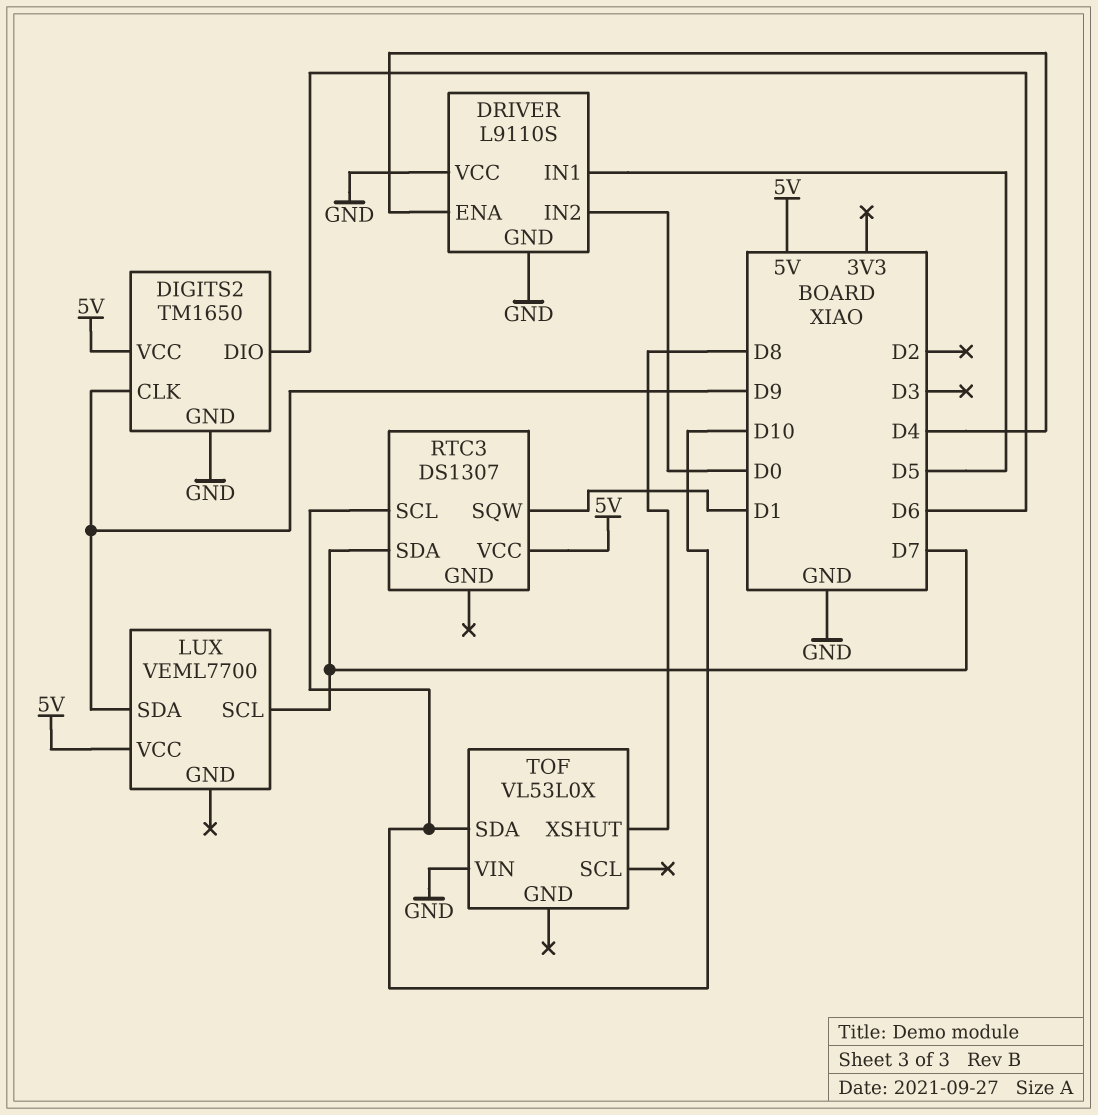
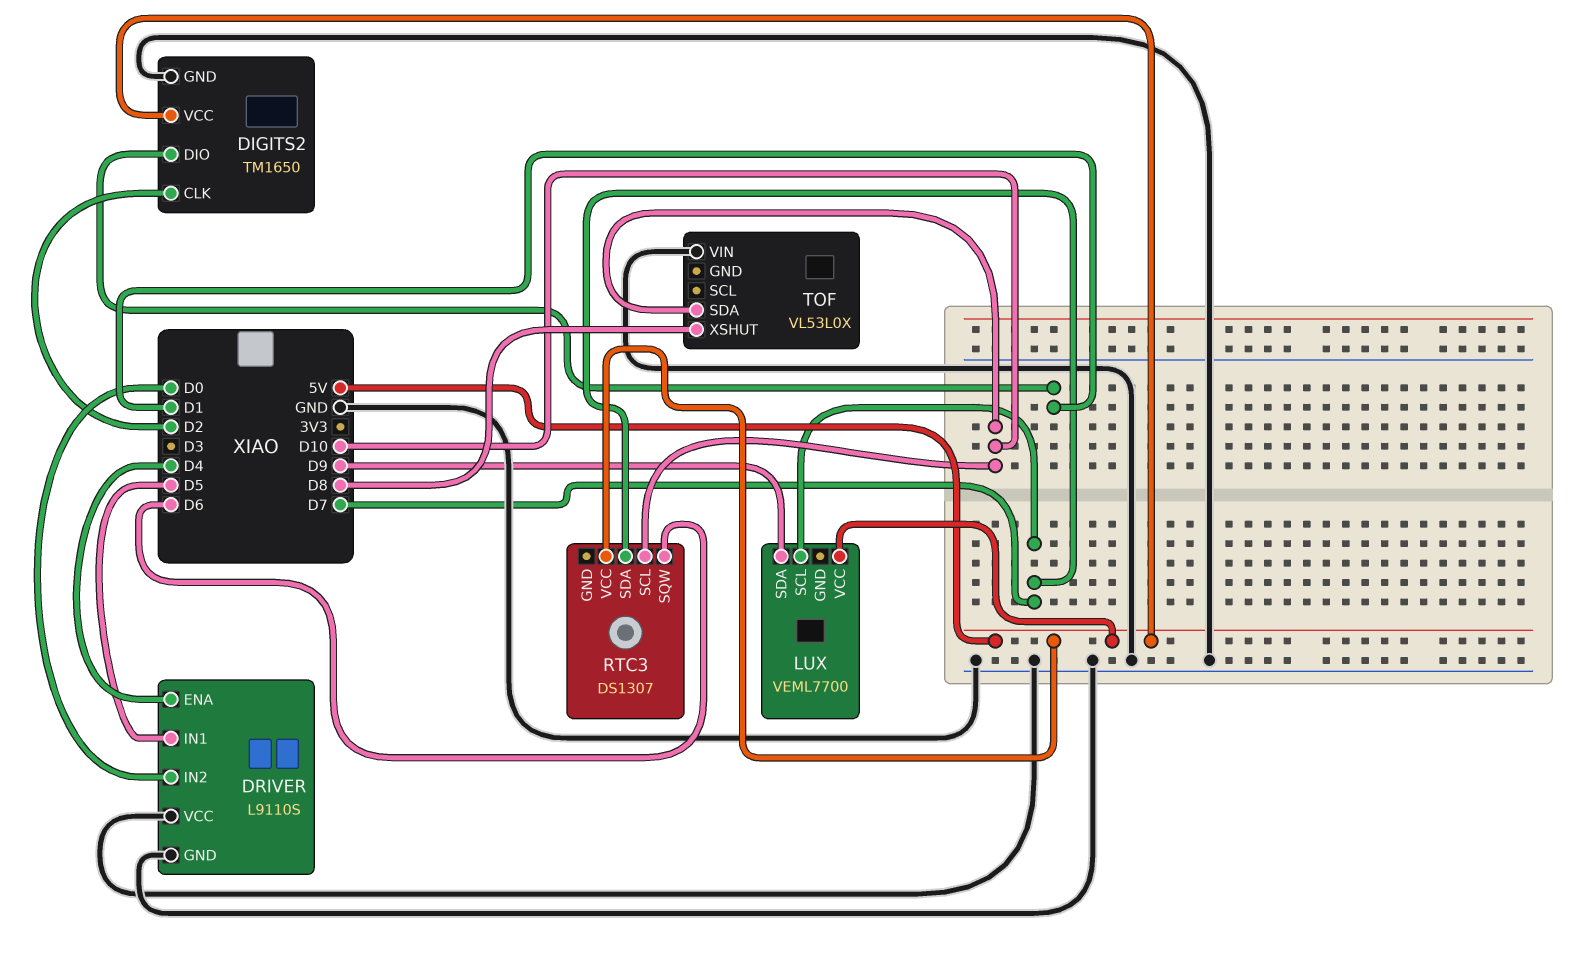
DIGITS2 pin CLK: D9 -> D2
DIGITS2 pin DIO: D6 -> D1
RTC3 pin SQW: D1 -> D6

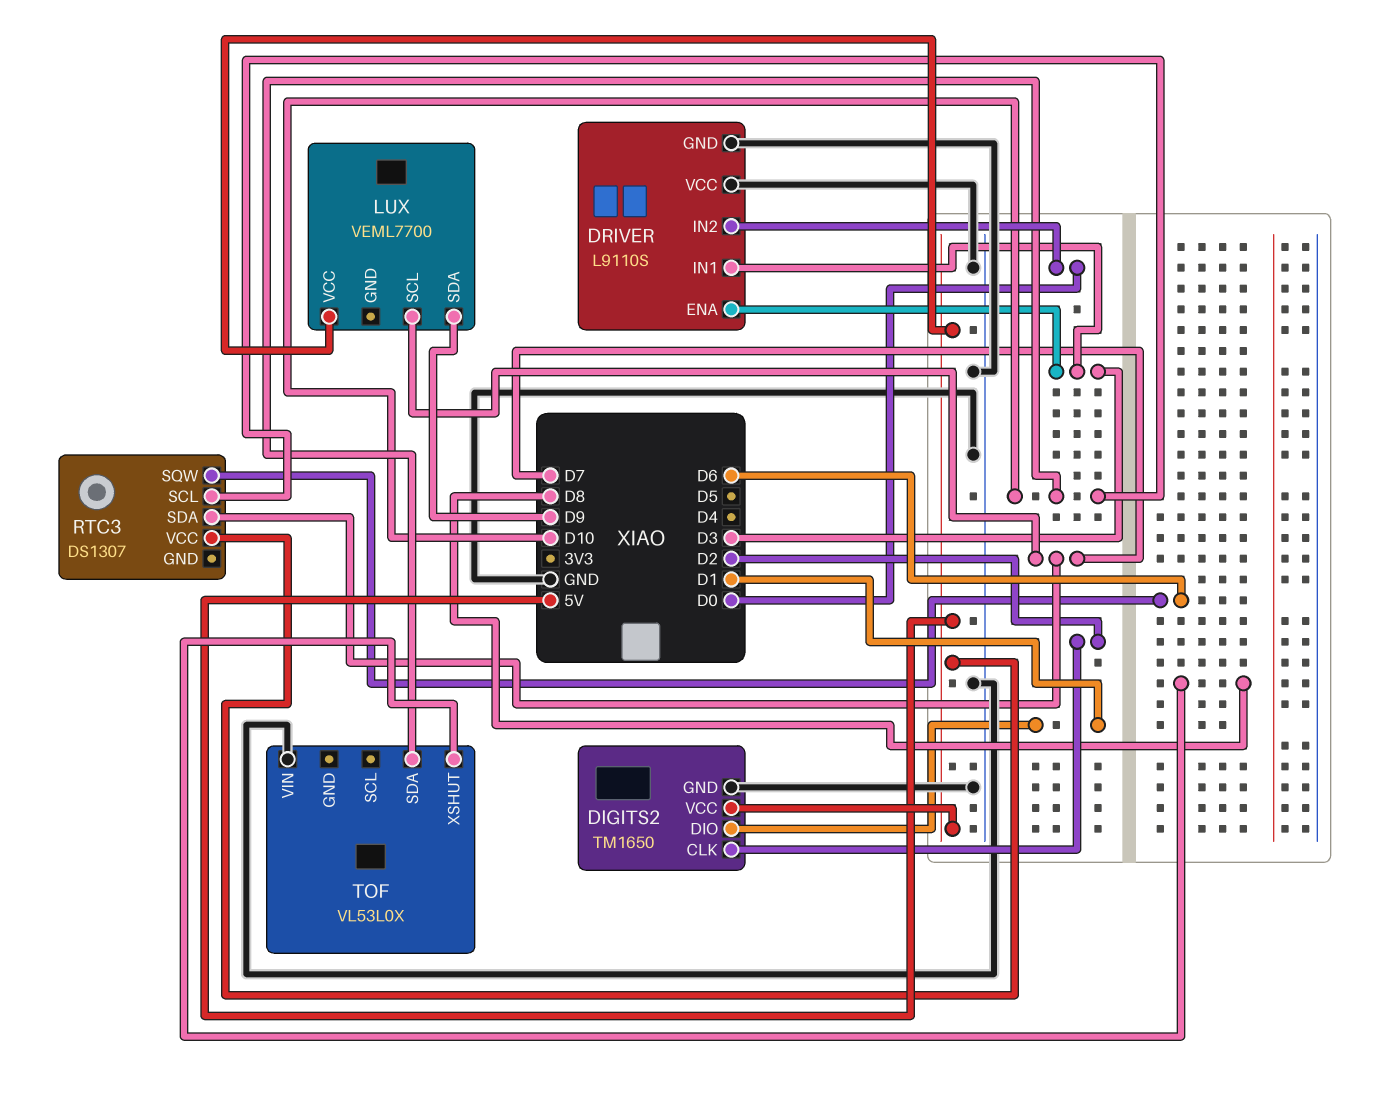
DRIVER pin ENA: D4 -> D3
DRIVER pin IN1: D5 -> D3

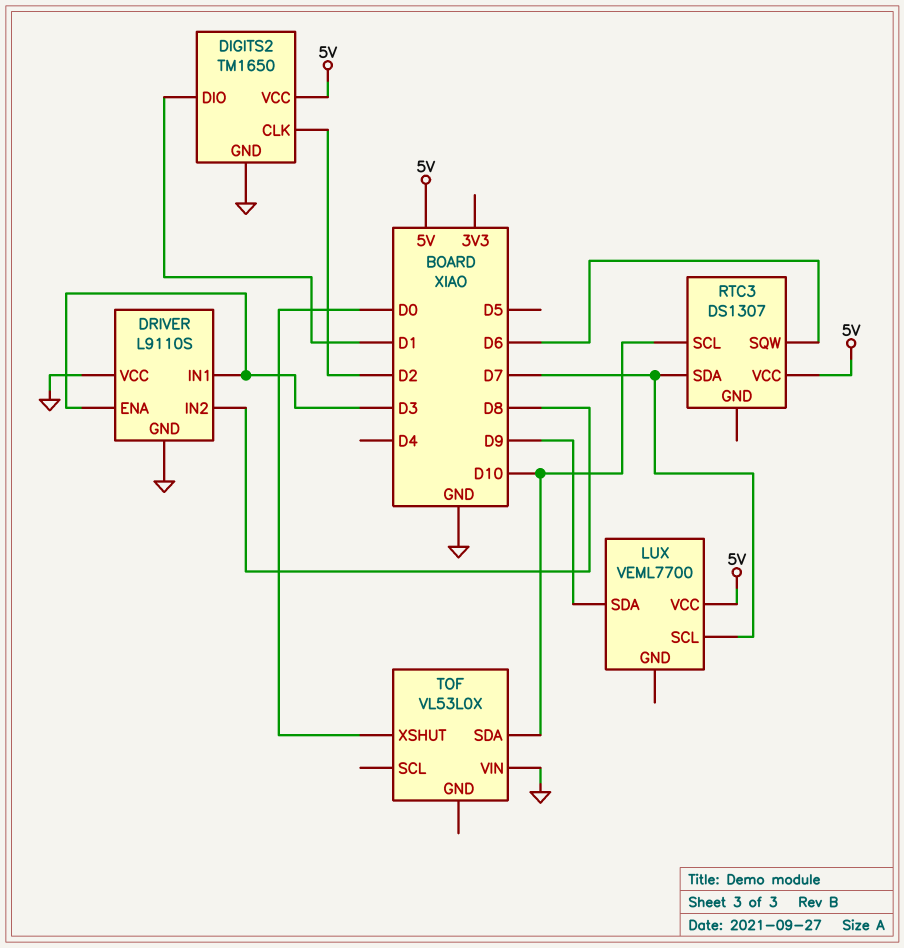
DRIVER pin IN2: D0 -> D8
TOF pin XSHUT: D8 -> D0

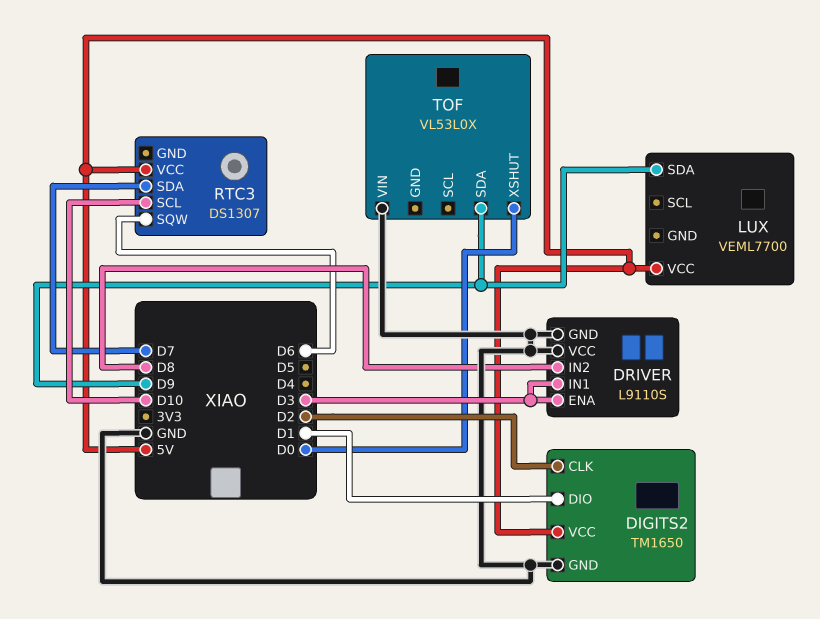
LUX pin SCL: D7 -> none
TOF pin SDA: D10 -> D9

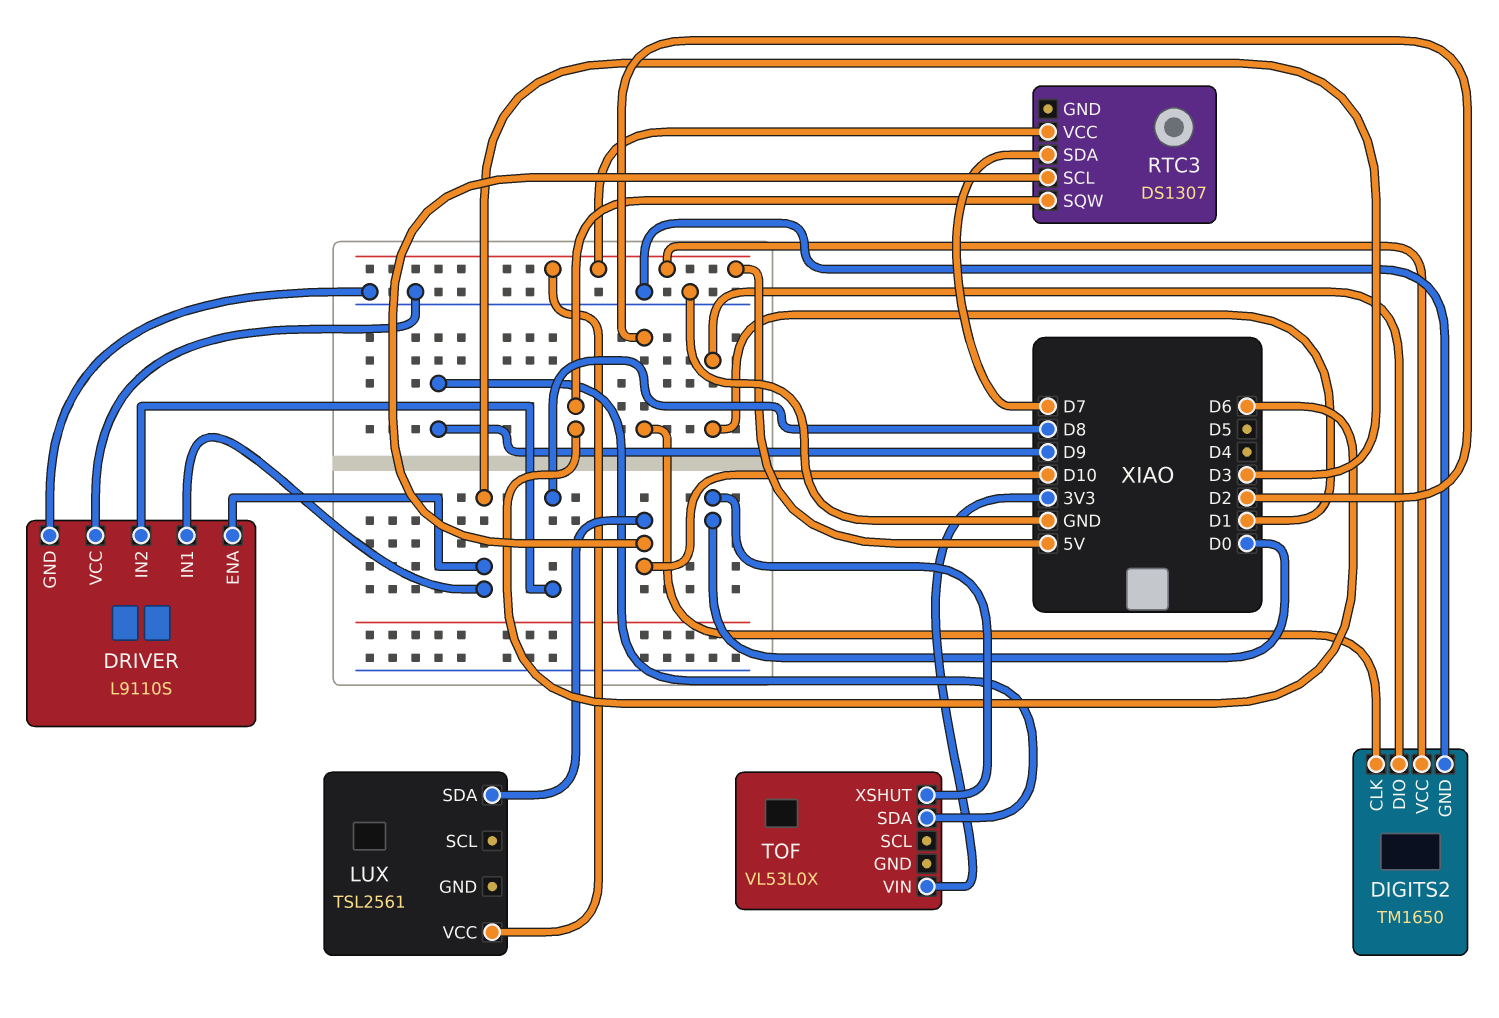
LUX: VEML7700 -> TSL2561
LUX pin SDA: D9 -> D10
TOF pin VIN: GND -> 3V3

